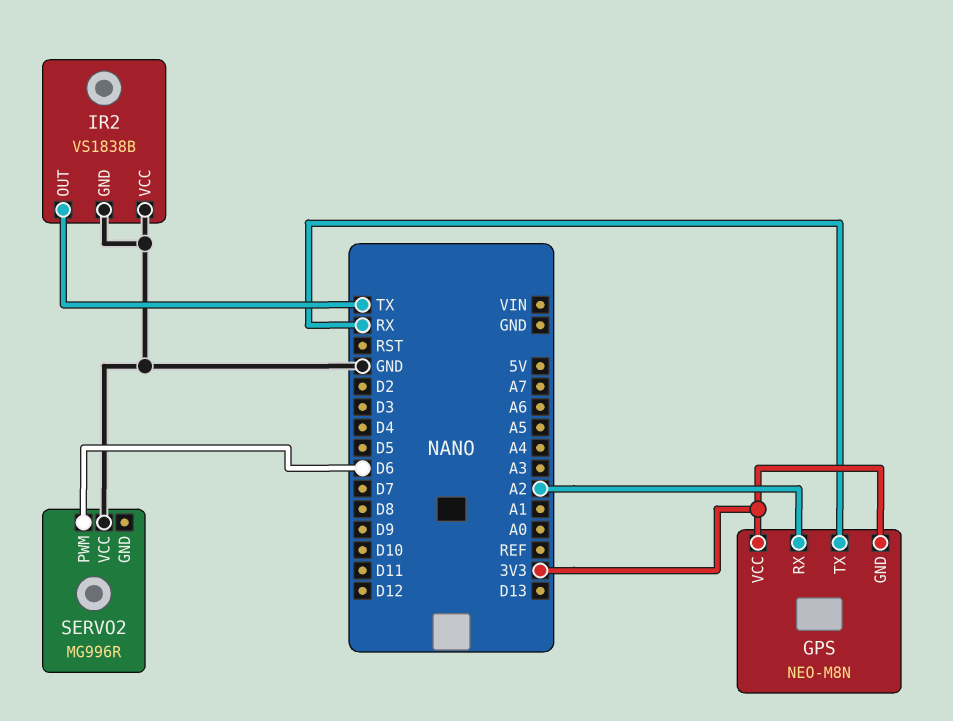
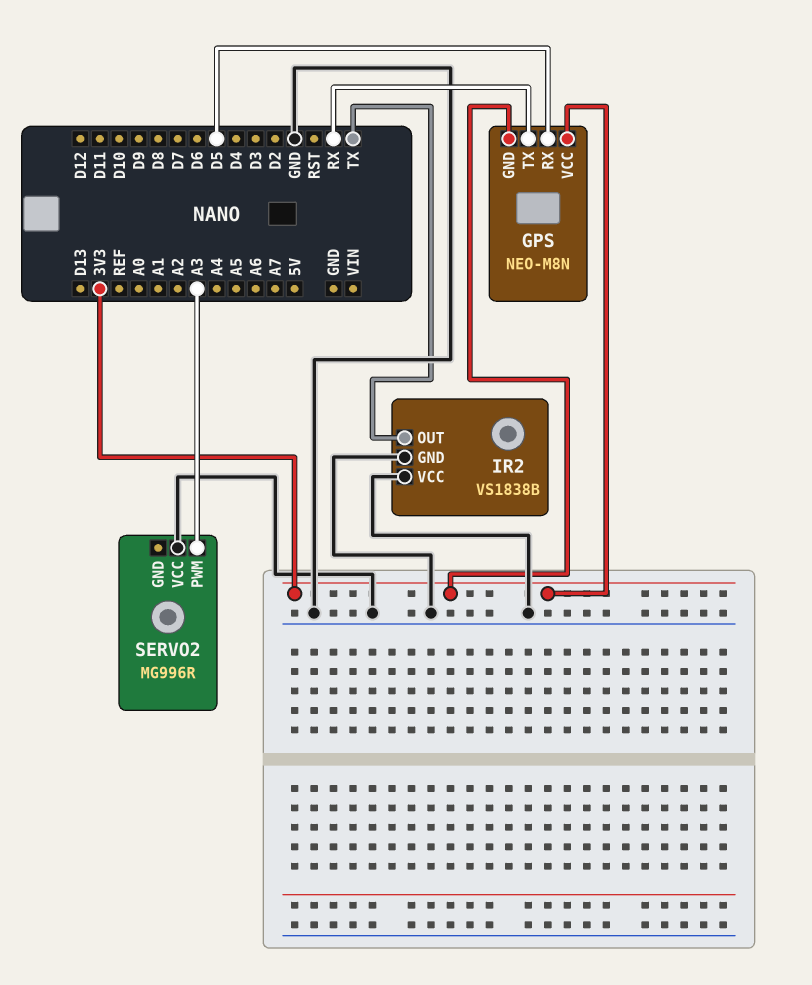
GPS pin RX: A2 -> D5
SERVO2 pin PWM: D6 -> A3

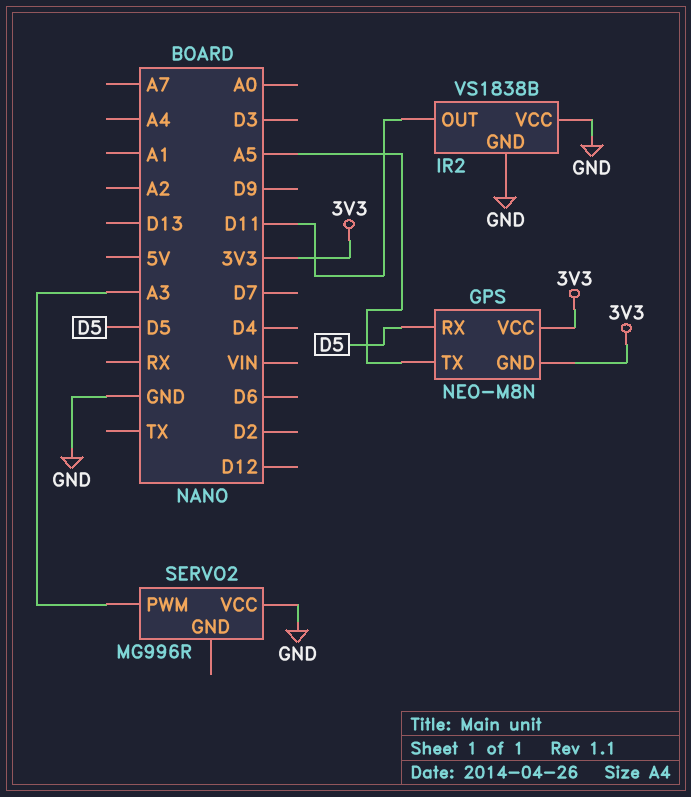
GPS pin TX: RX -> A5
IR2 pin OUT: TX -> D11

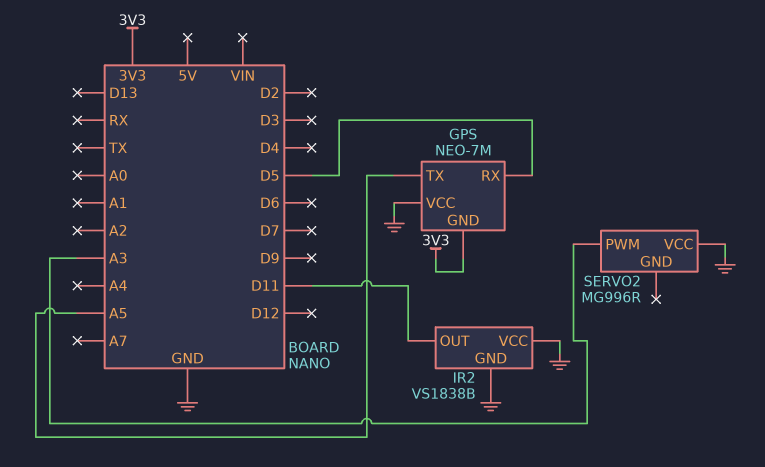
GPS: NEO-M8N -> NEO-7M
GPS pin VCC: 3V3 -> GND

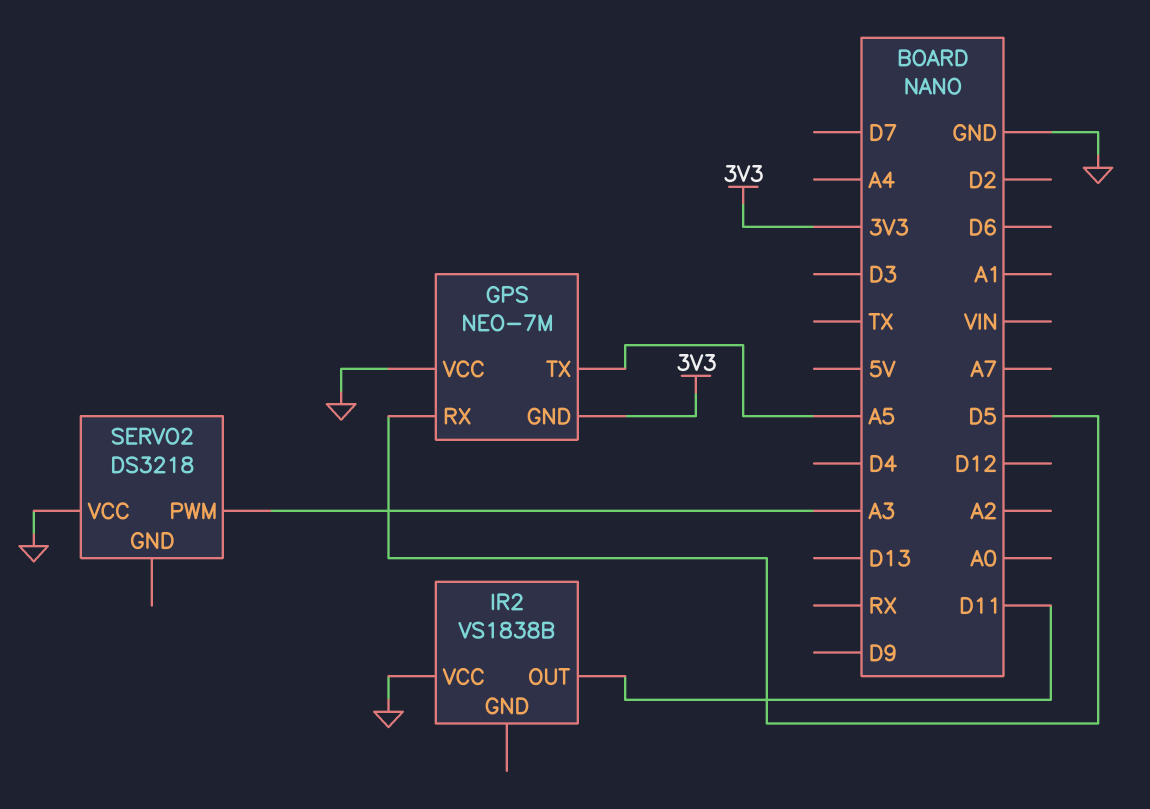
IR2 pin GND: GND -> none
SERVO2: MG996R -> DS3218

